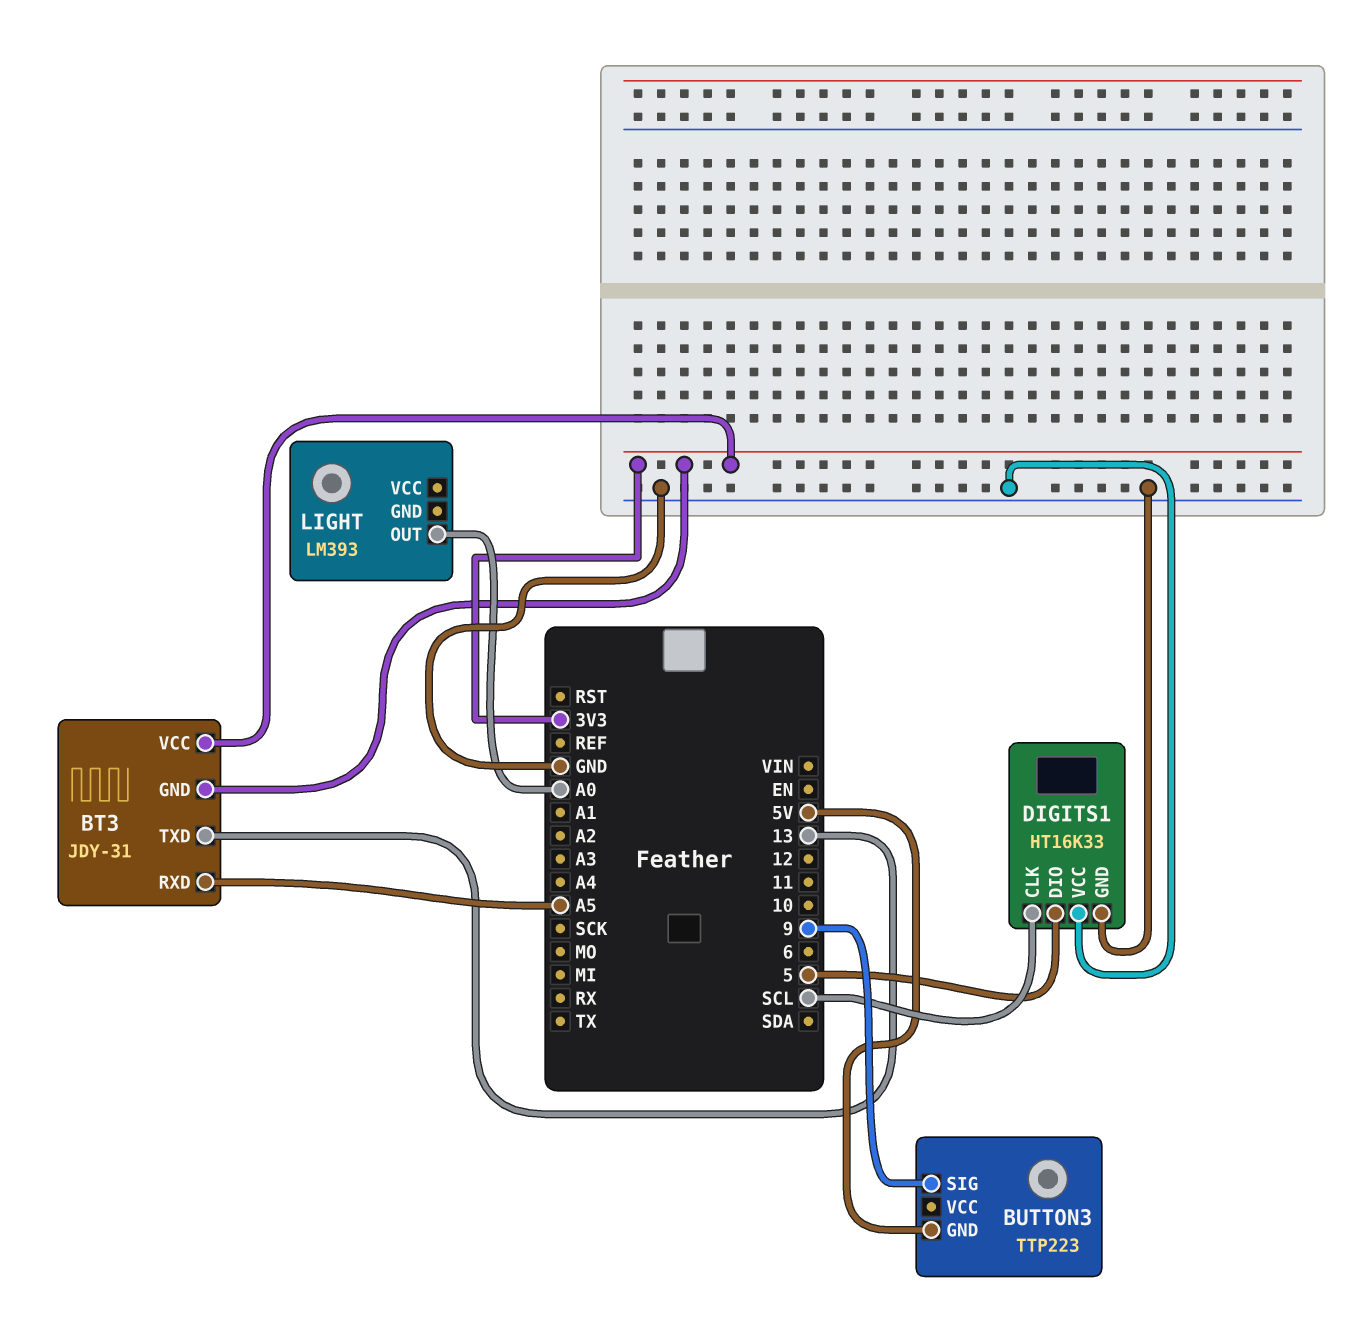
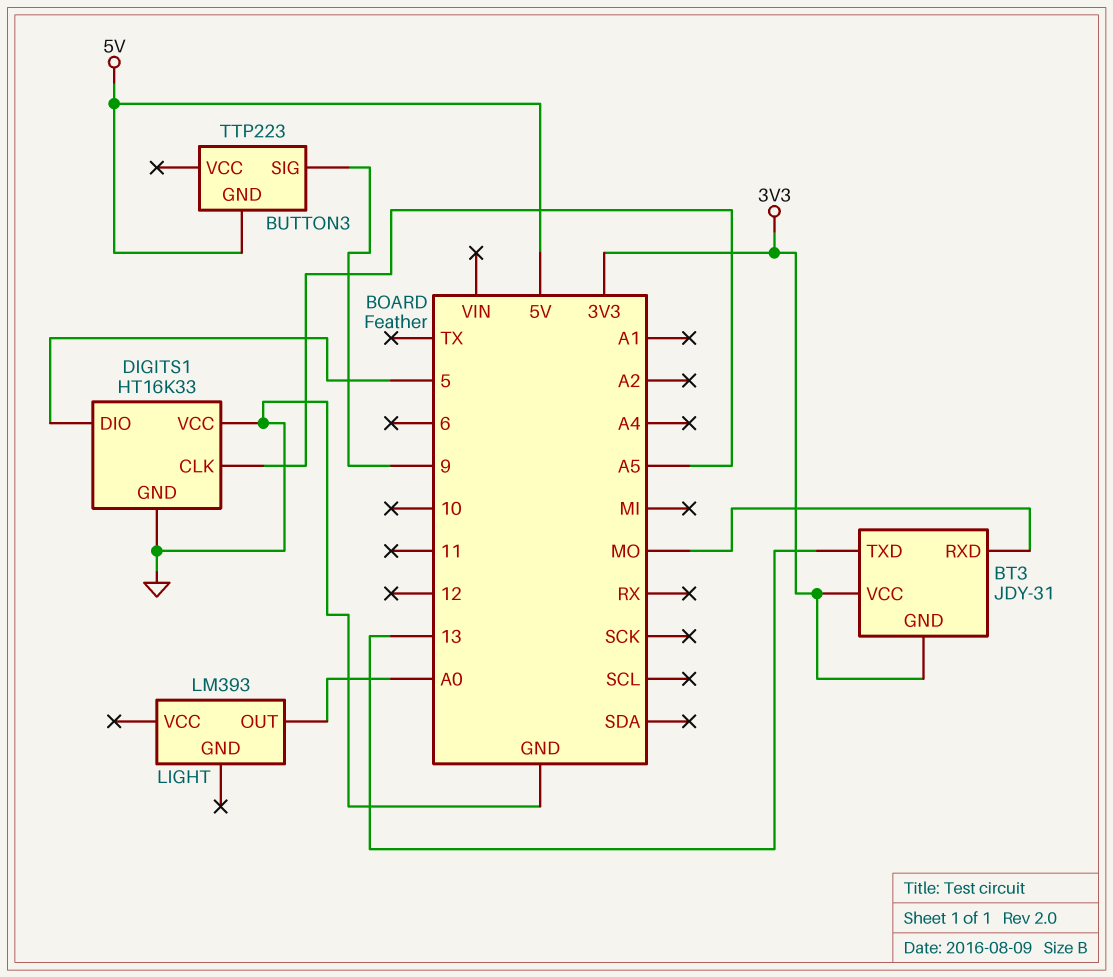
BT3 pin RXD: A5 -> MO
DIGITS1 pin CLK: SCL -> A5

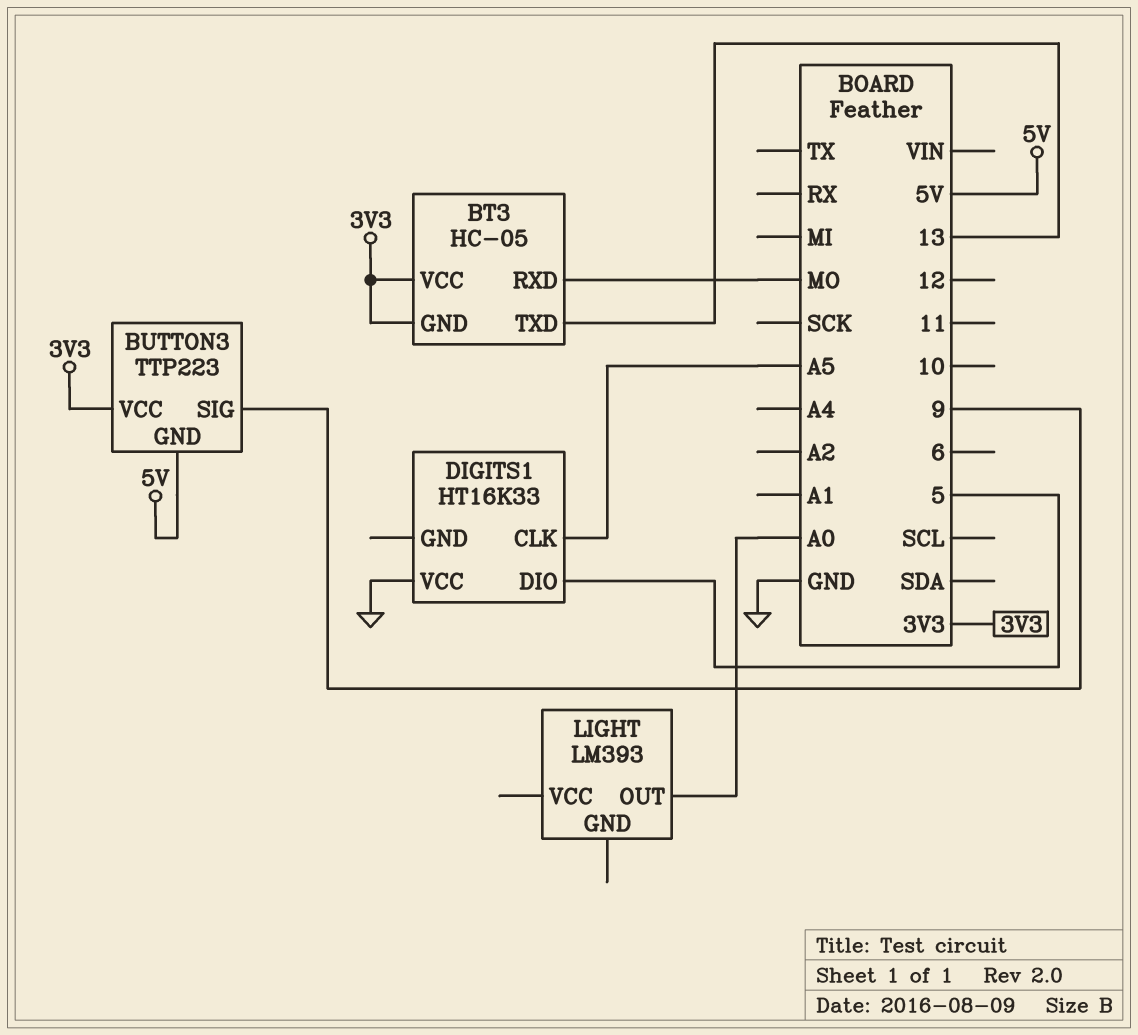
BT3: JDY-31 -> HC-05
BUTTON3 pin VCC: none -> 3V3
DIGITS1 pin GND: GND -> none

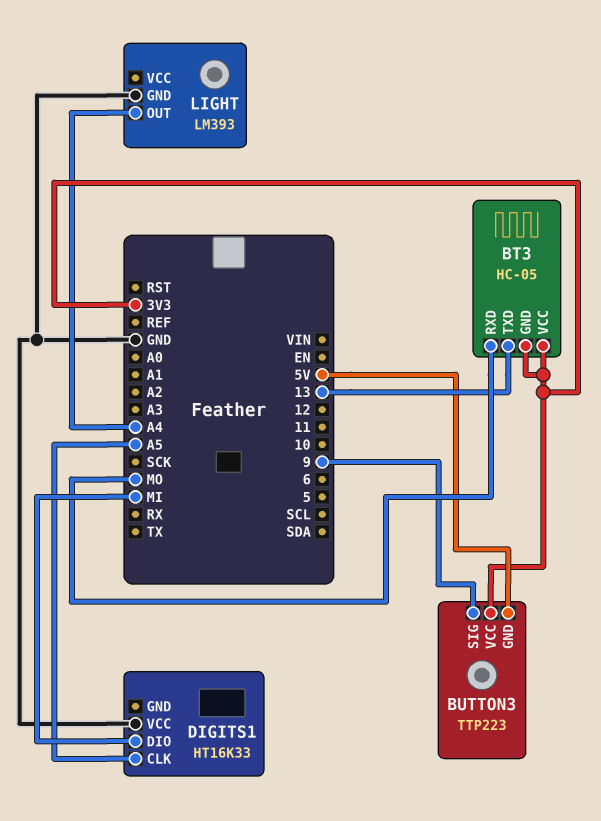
DIGITS1 pin DIO: 5 -> MI
LIGHT pin GND: none -> GND
LIGHT pin OUT: A0 -> A4

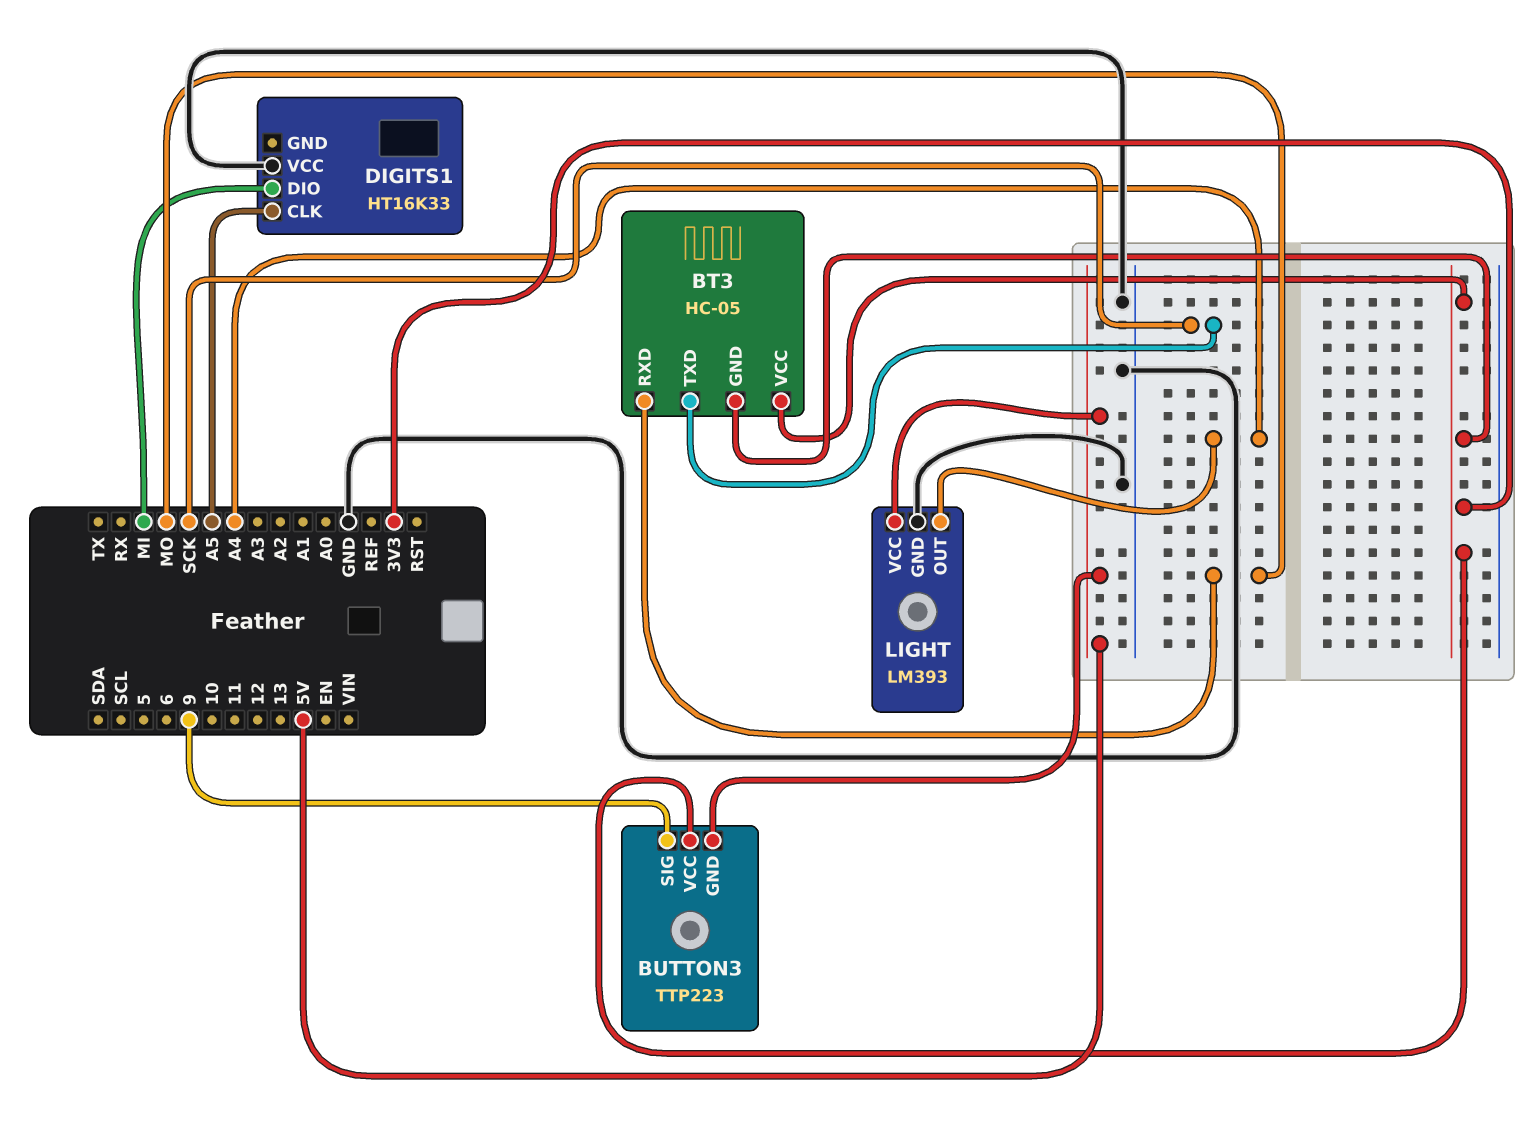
BT3 pin TXD: 13 -> SCK
LIGHT pin VCC: none -> 5V

